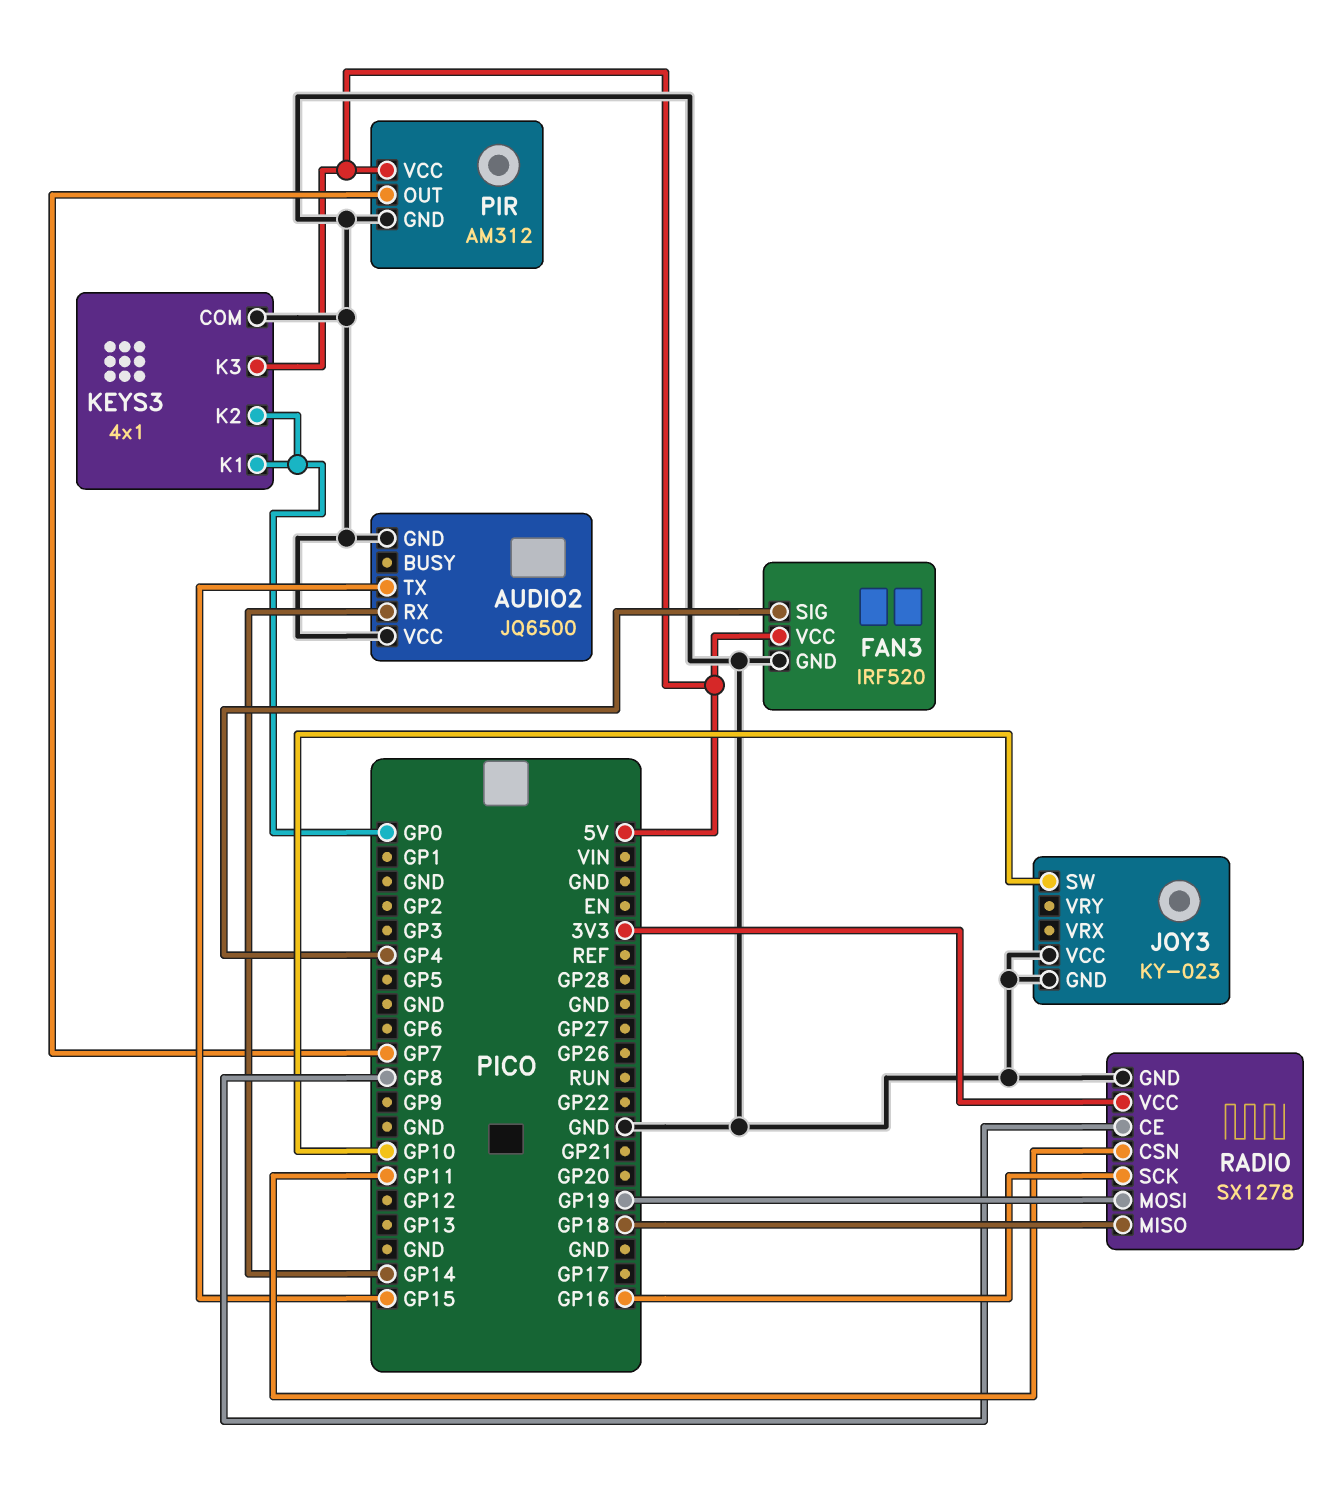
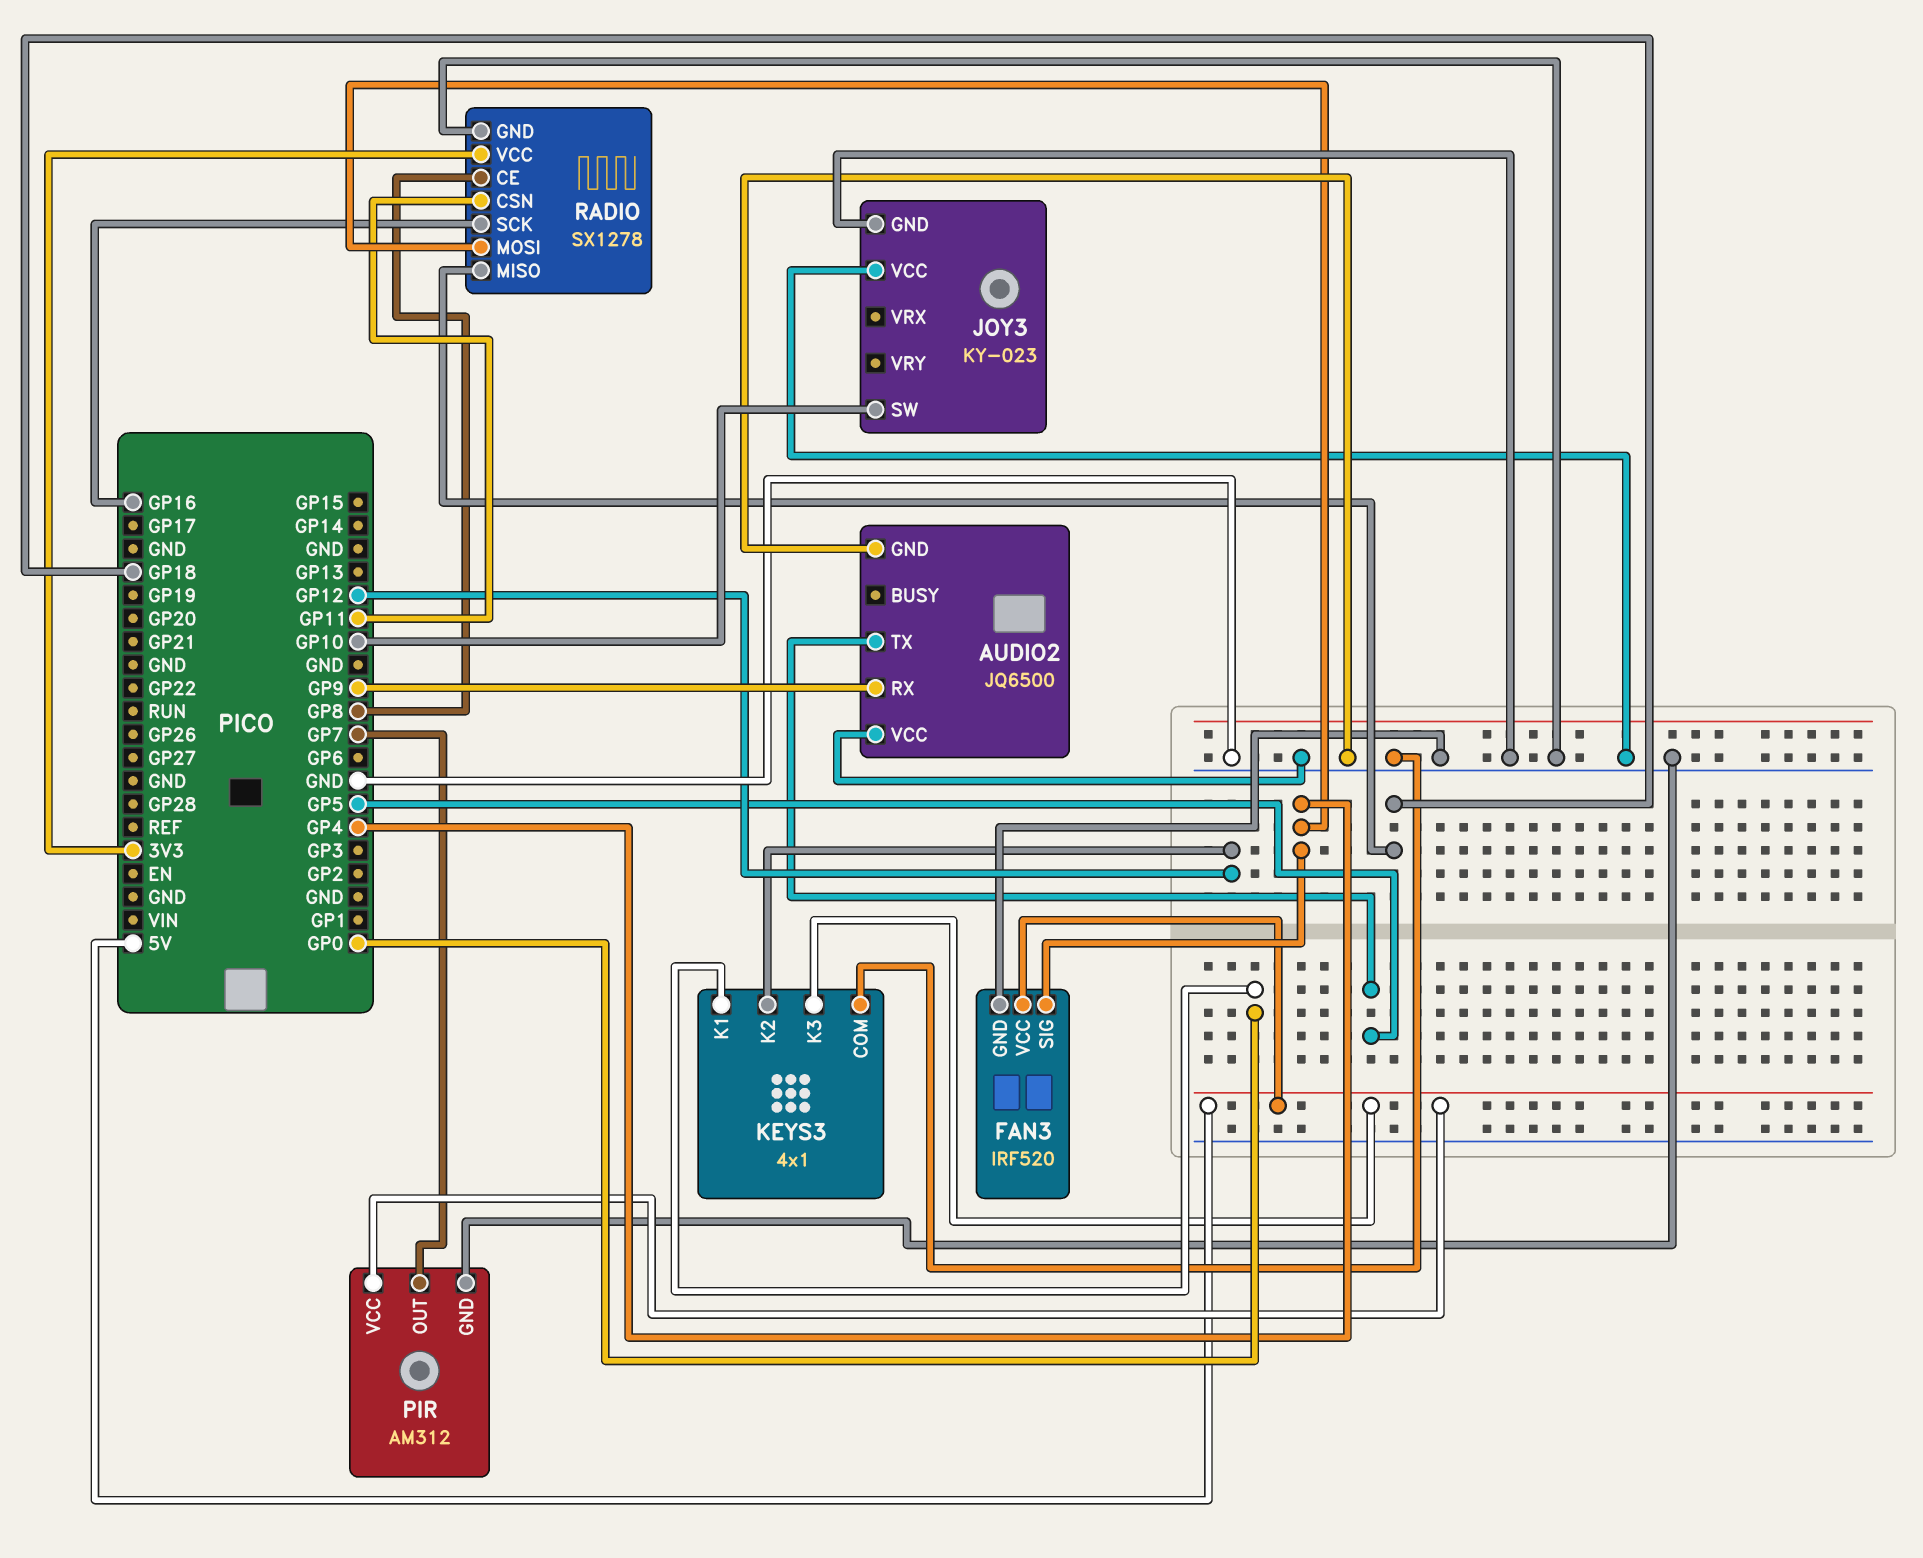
AUDIO2 pin RX: GP14 -> GP9
AUDIO2 pin TX: GP15 -> GP5
KEYS3 pin K2: GP0 -> GP12
RADIO pin MOSI: GP19 -> GP4

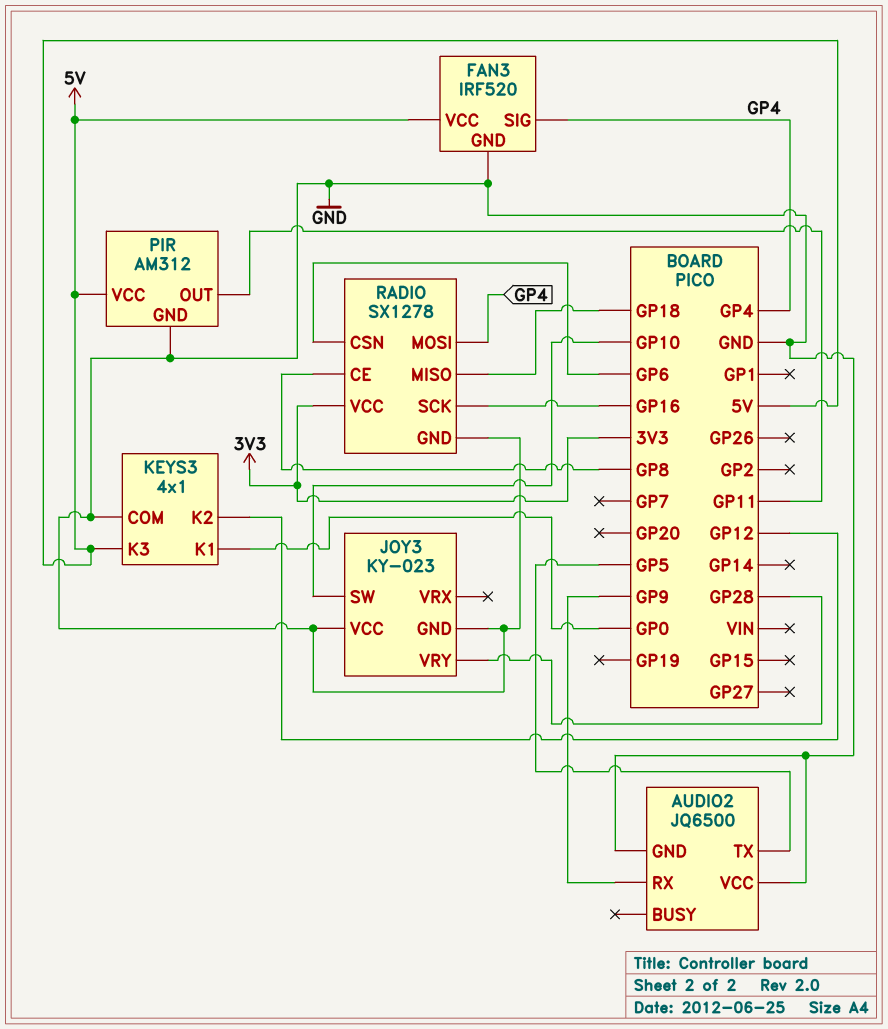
JOY3 pin VRY: none -> GP28
PIR pin OUT: GP7 -> GP11
RADIO pin CSN: GP11 -> GP6

